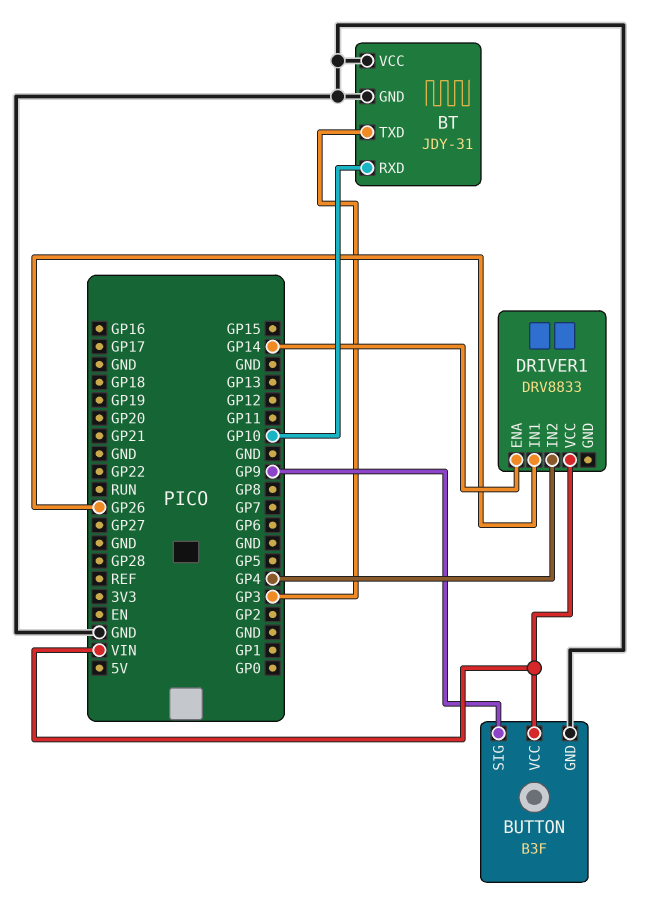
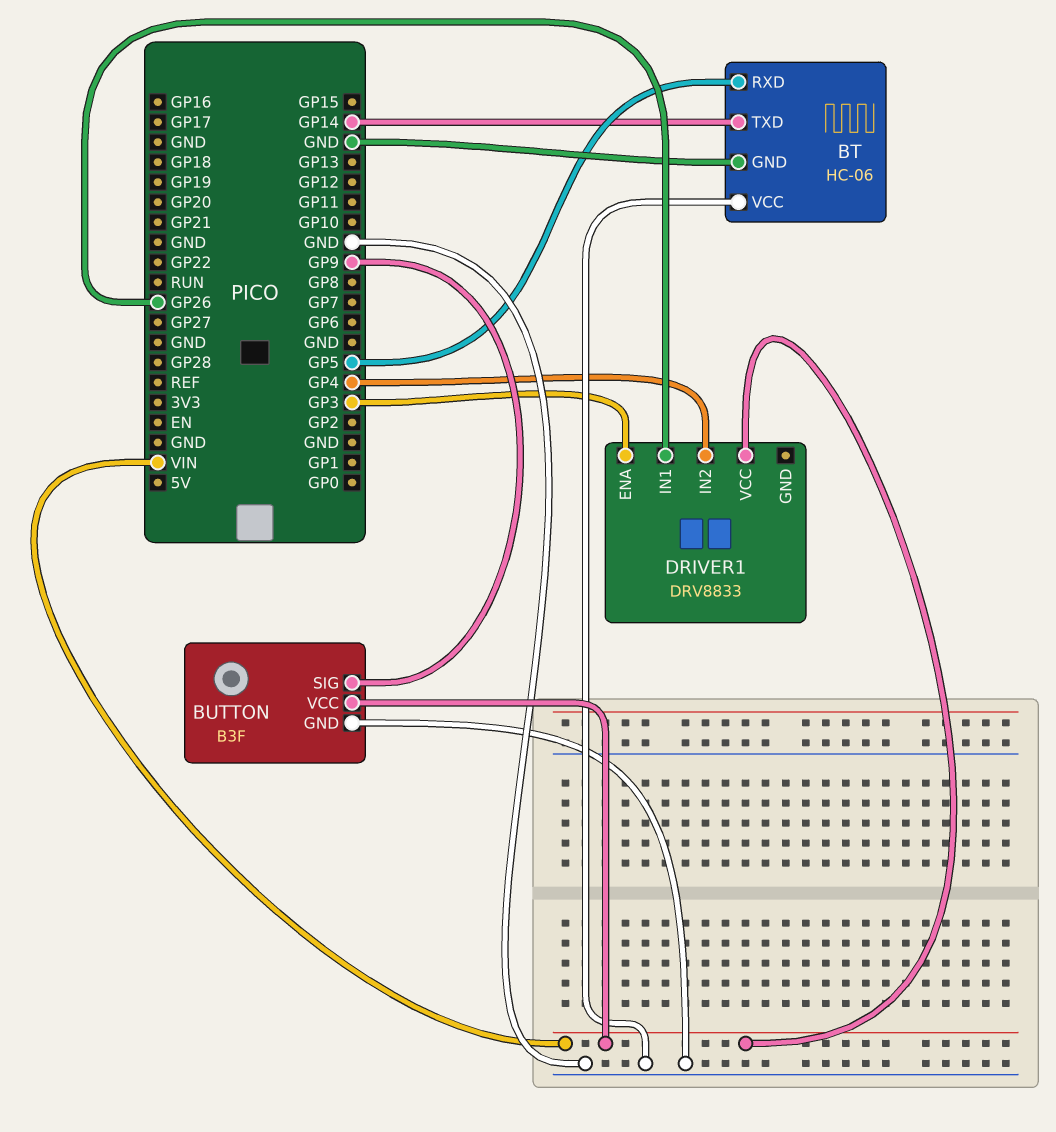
BT: JDY-31 -> HC-06
BT pin RXD: GP10 -> GP5
BT pin TXD: GP3 -> GP14
DRIVER1 pin ENA: GP14 -> GP3

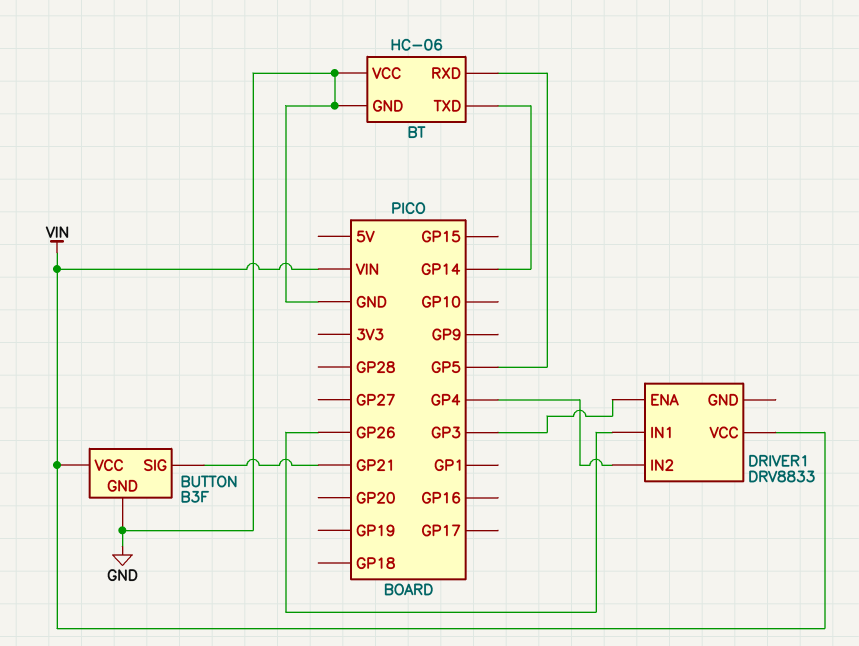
BUTTON pin SIG: GP9 -> GP21

